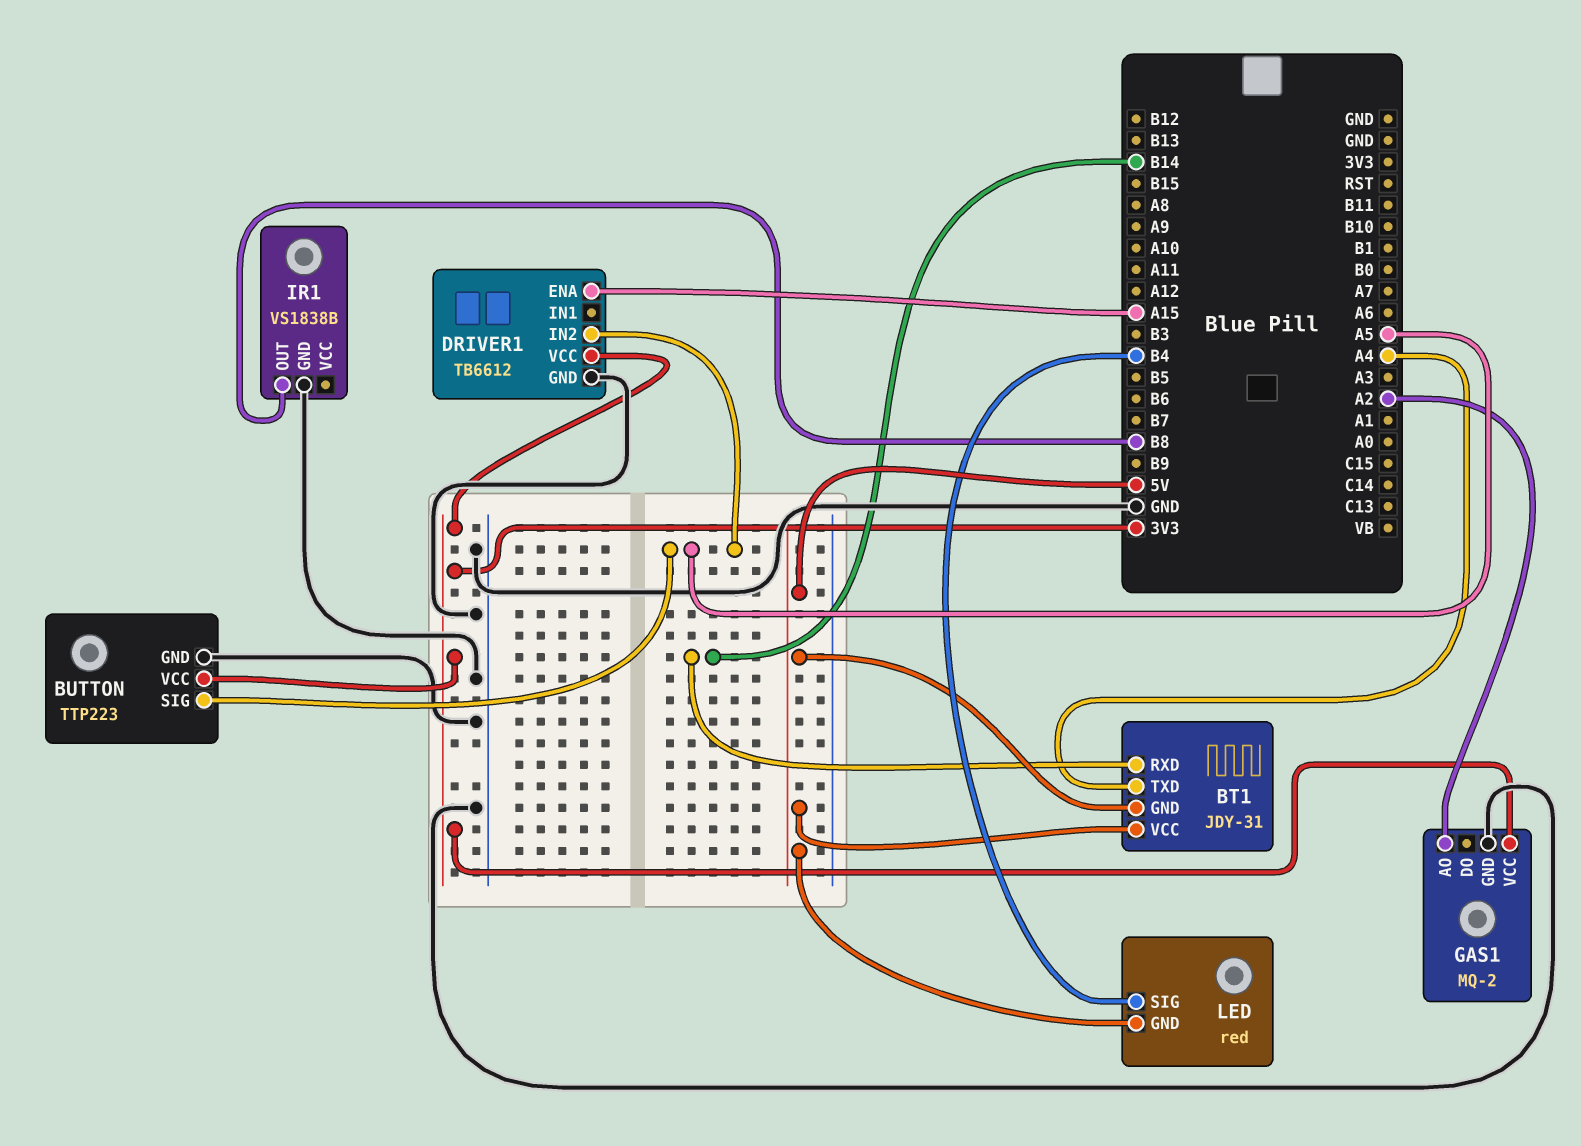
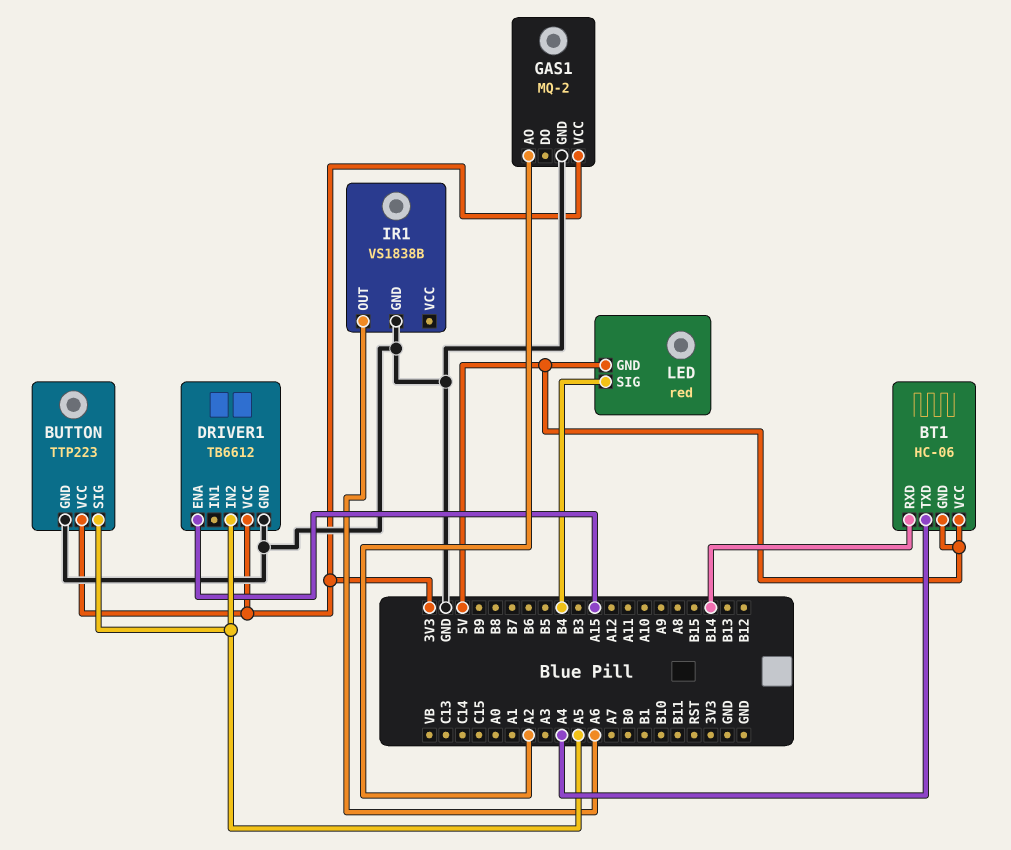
BT1: JDY-31 -> HC-06
IR1 pin OUT: B8 -> A6

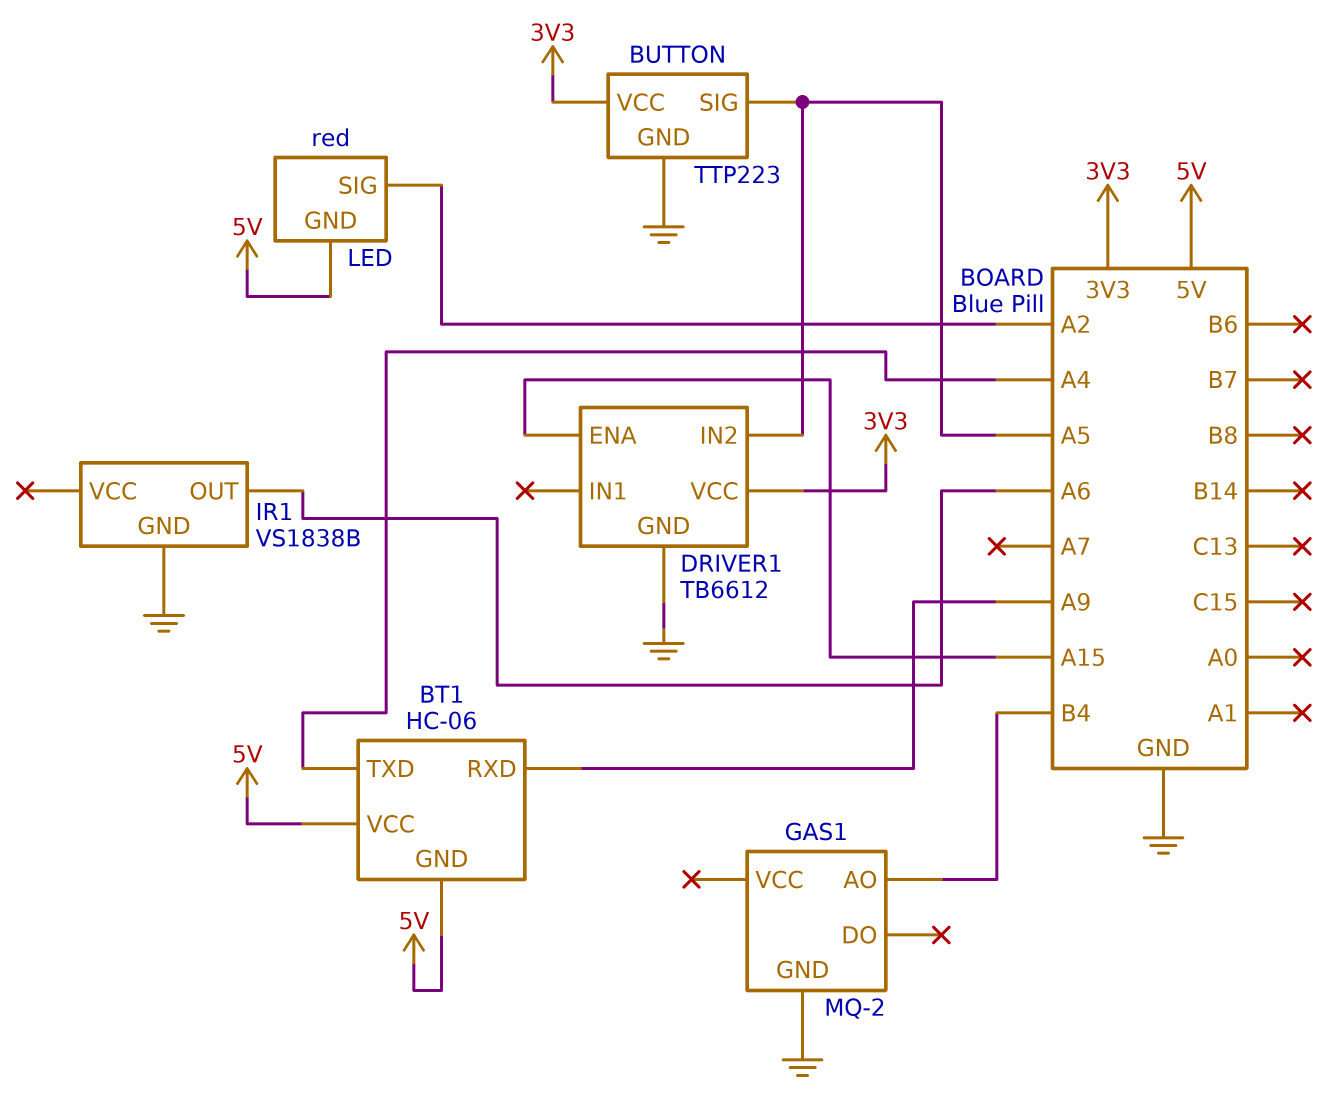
BT1 pin RXD: B14 -> A9
GAS1 pin AO: A2 -> B4
GAS1 pin VCC: 3V3 -> none
LED pin SIG: B4 -> A2

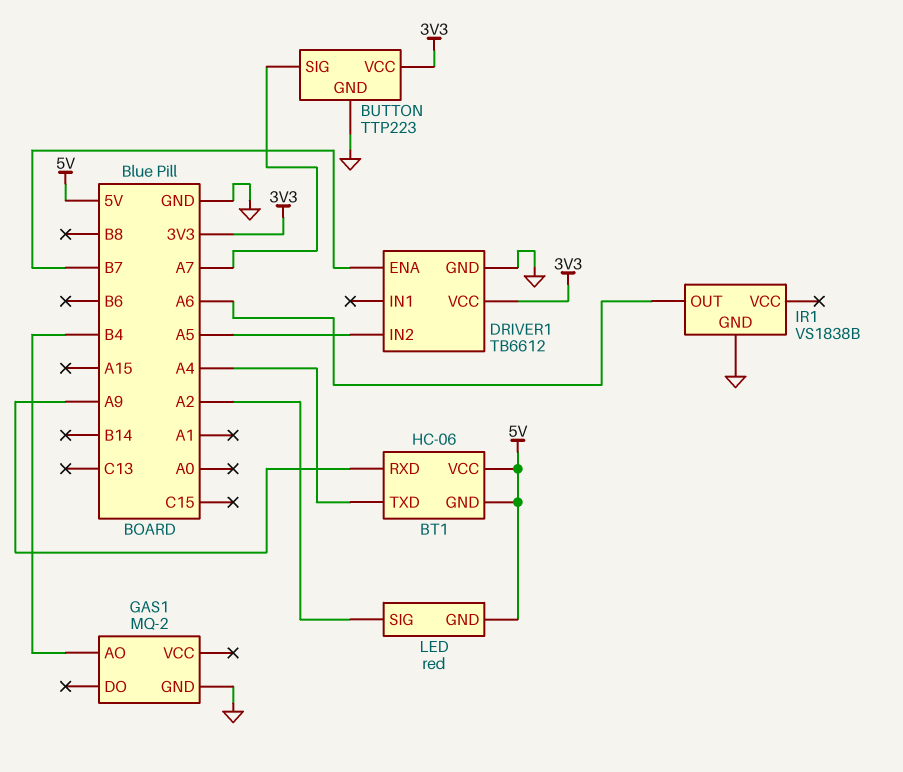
BUTTON pin SIG: A5 -> A7
DRIVER1 pin ENA: A15 -> B7

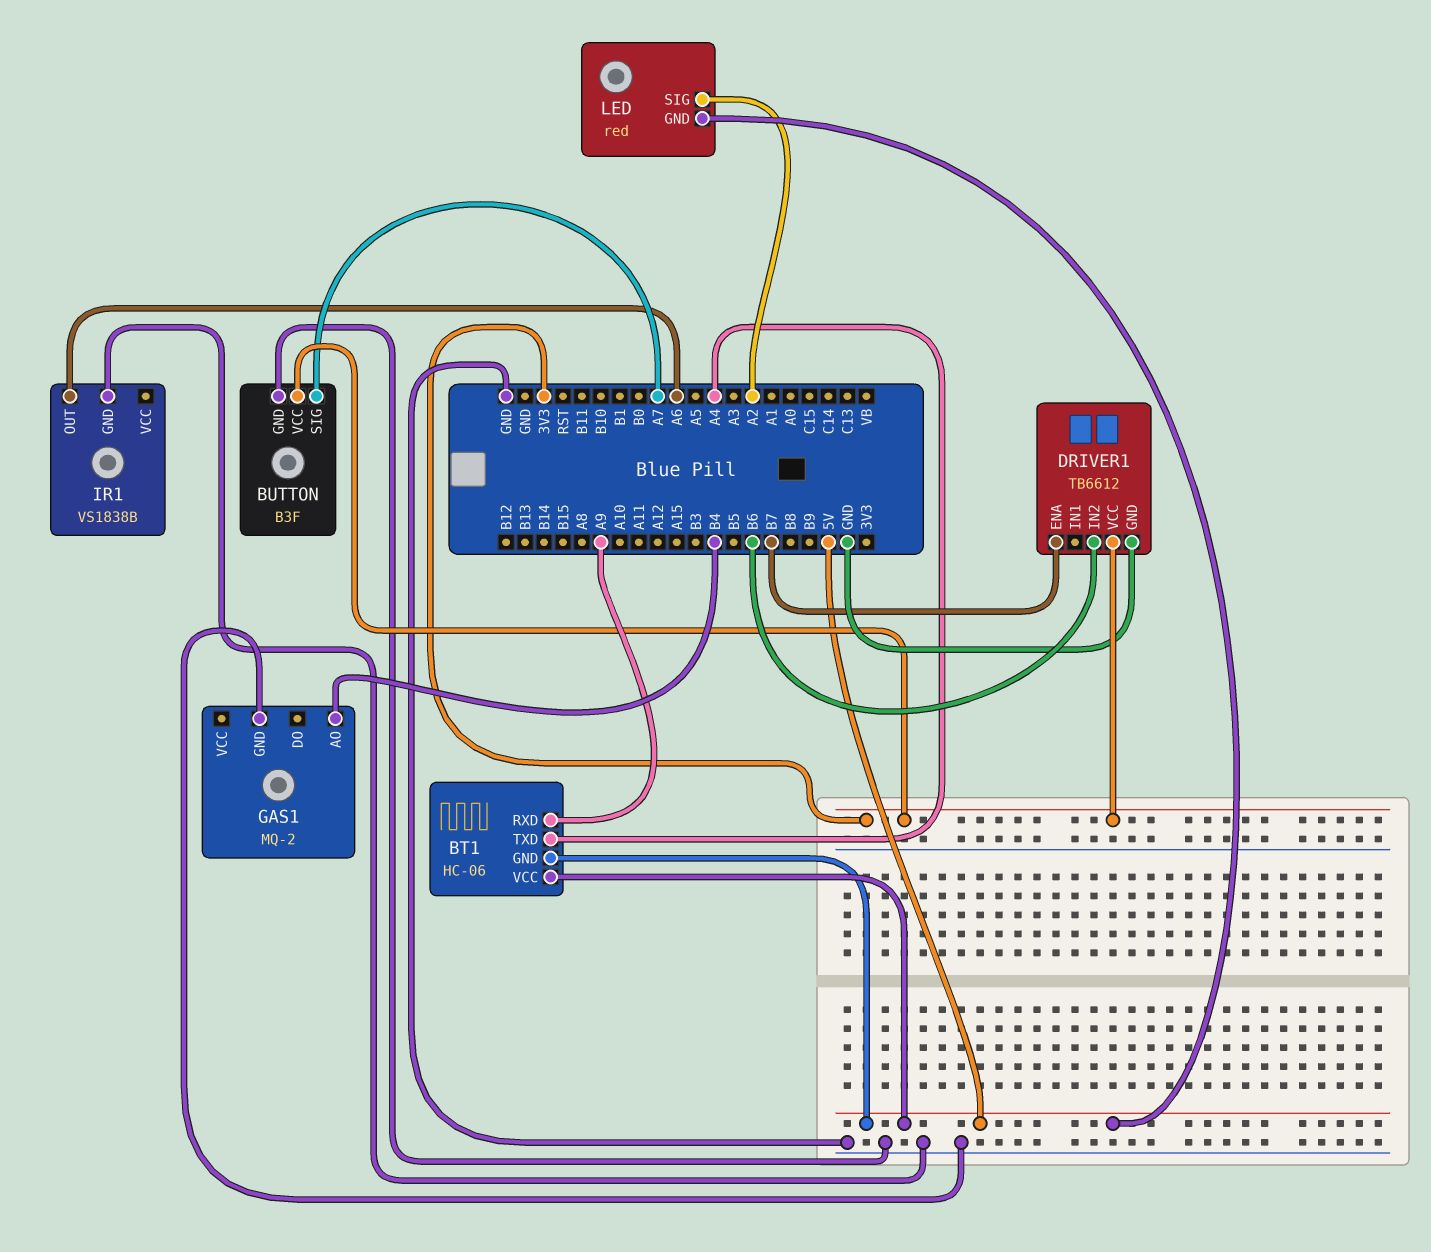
BUTTON: TTP223 -> B3F
DRIVER1 pin IN2: A5 -> B6

